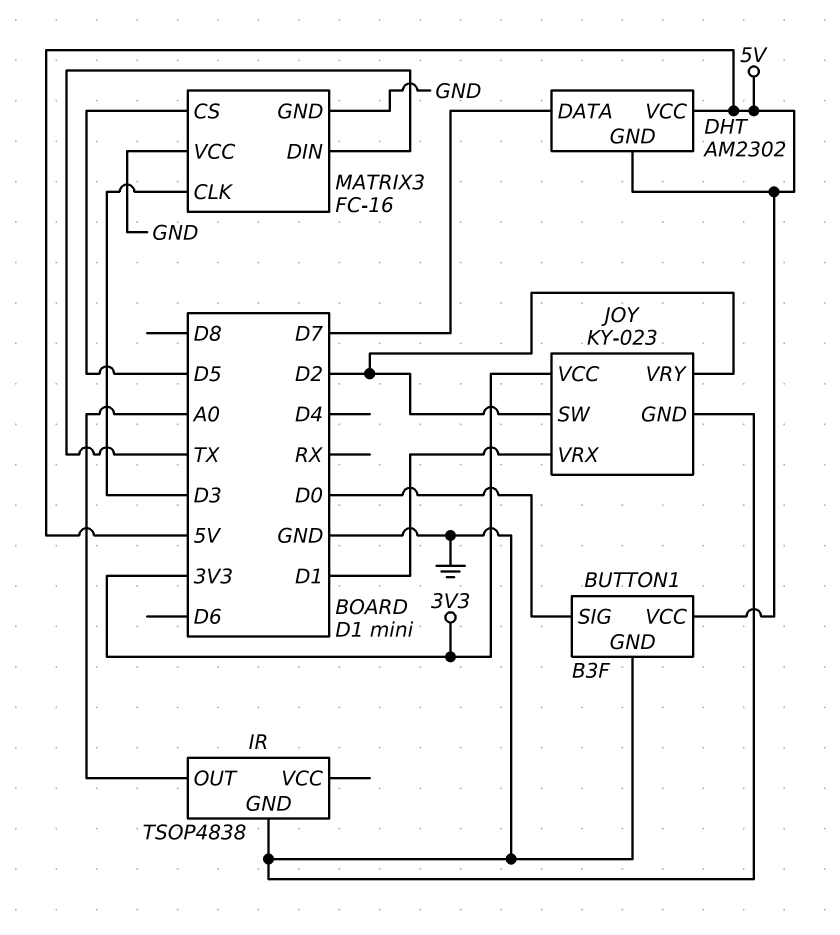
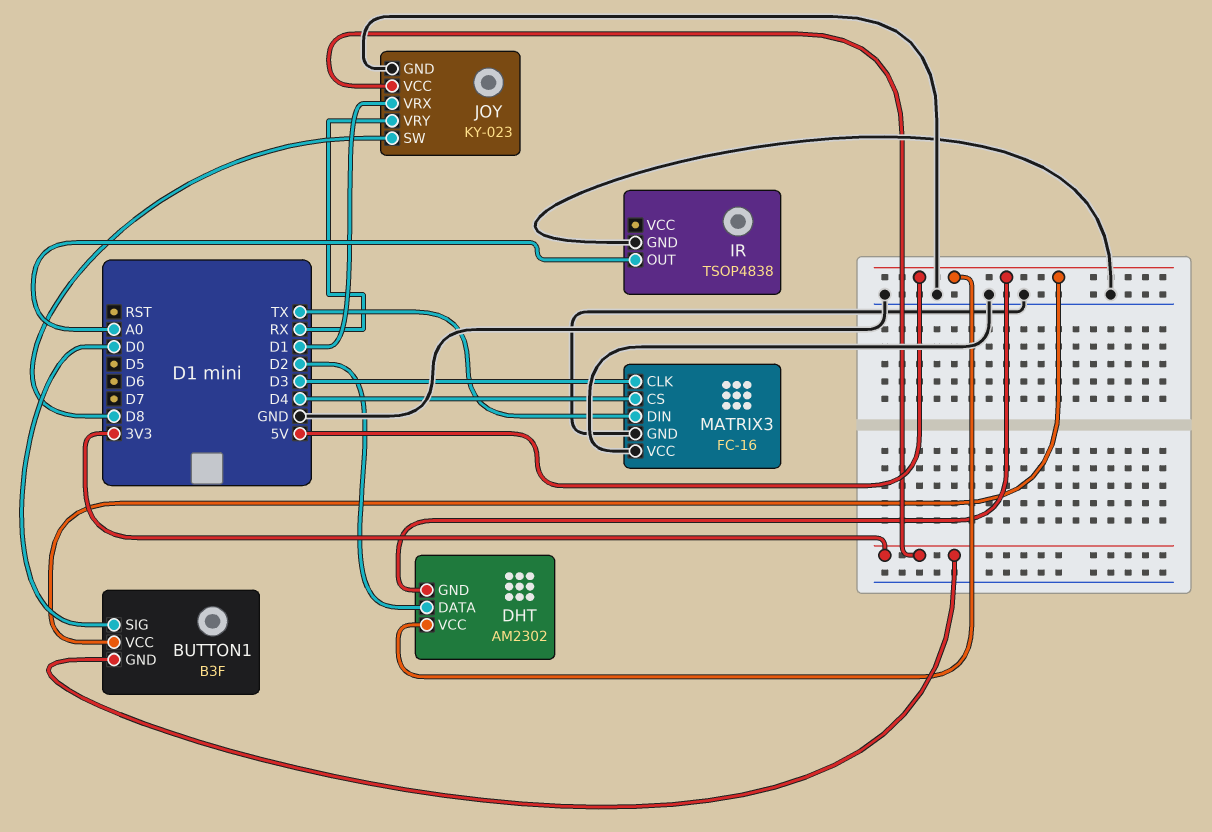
BUTTON1 pin GND: GND -> 3V3
DHT pin DATA: D7 -> D2
JOY pin SW: D2 -> D8
JOY pin VRY: D2 -> RX
MATRIX3 pin CS: D5 -> D4

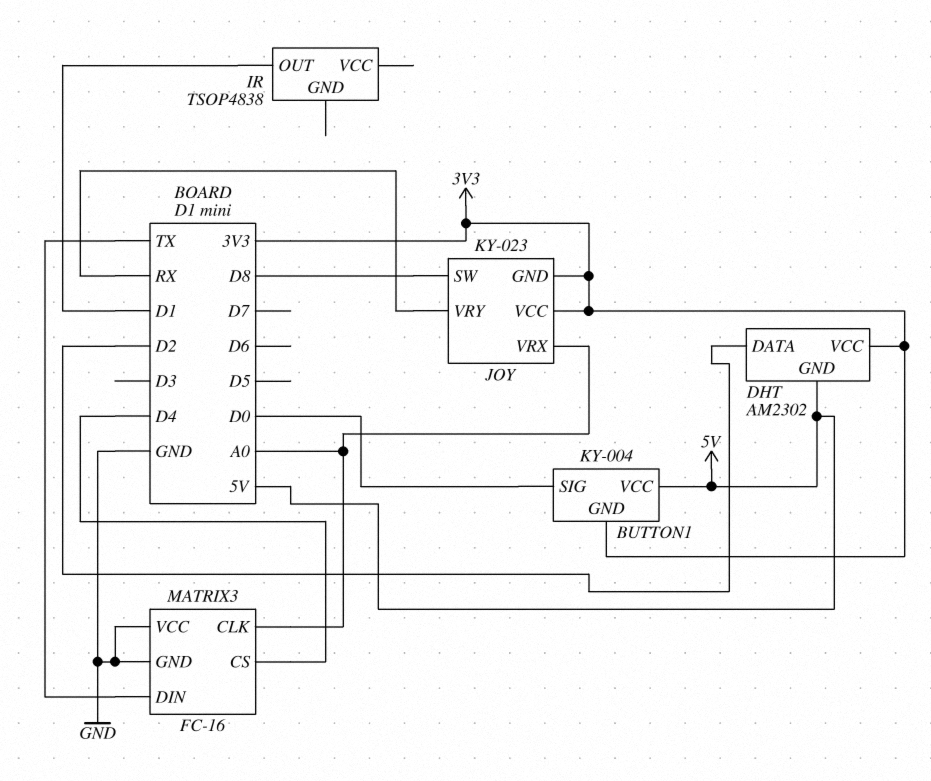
BUTTON1: B3F -> KY-004
DHT pin VCC: 5V -> 3V3
IR pin GND: GND -> none
IR pin OUT: A0 -> D1
JOY pin GND: GND -> 3V3
JOY pin VRX: D1 -> A0
MATRIX3 pin CLK: D3 -> A0

